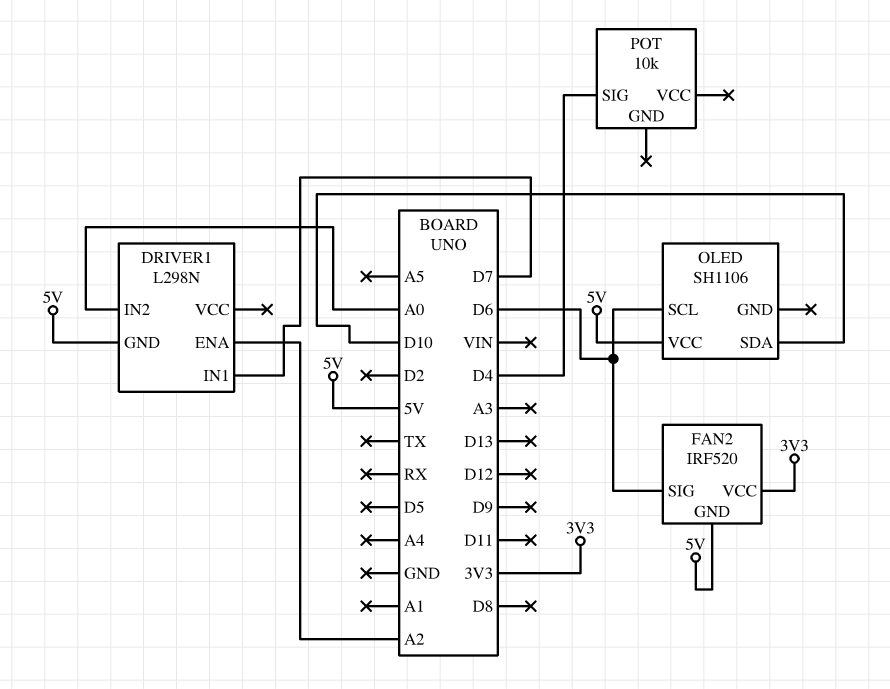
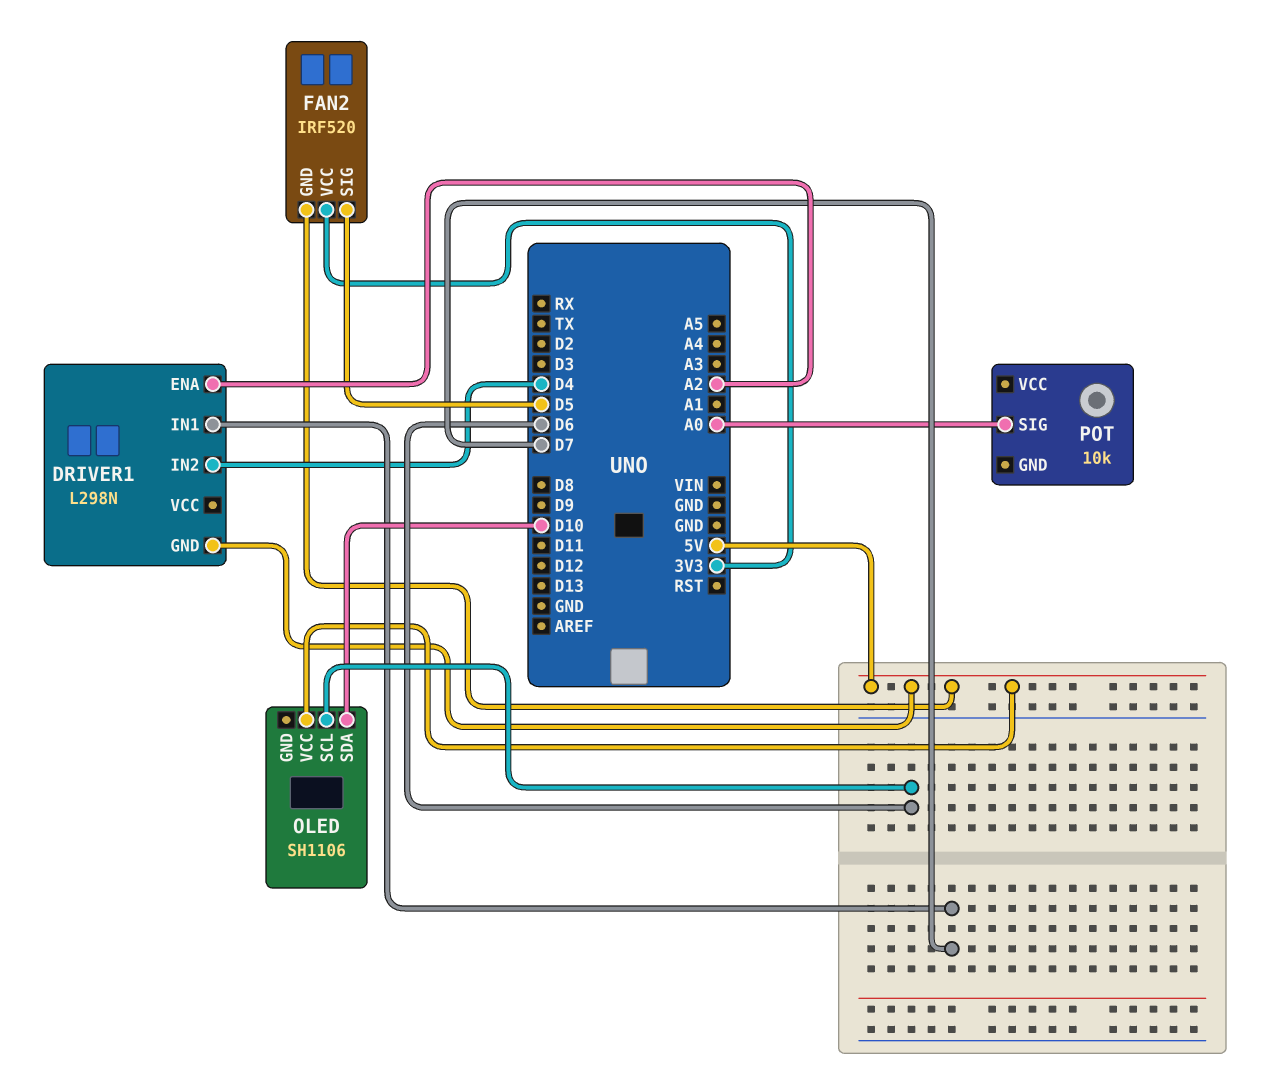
DRIVER1 pin IN2: A0 -> D4
FAN2 pin SIG: D6 -> D5
POT pin SIG: D4 -> A0

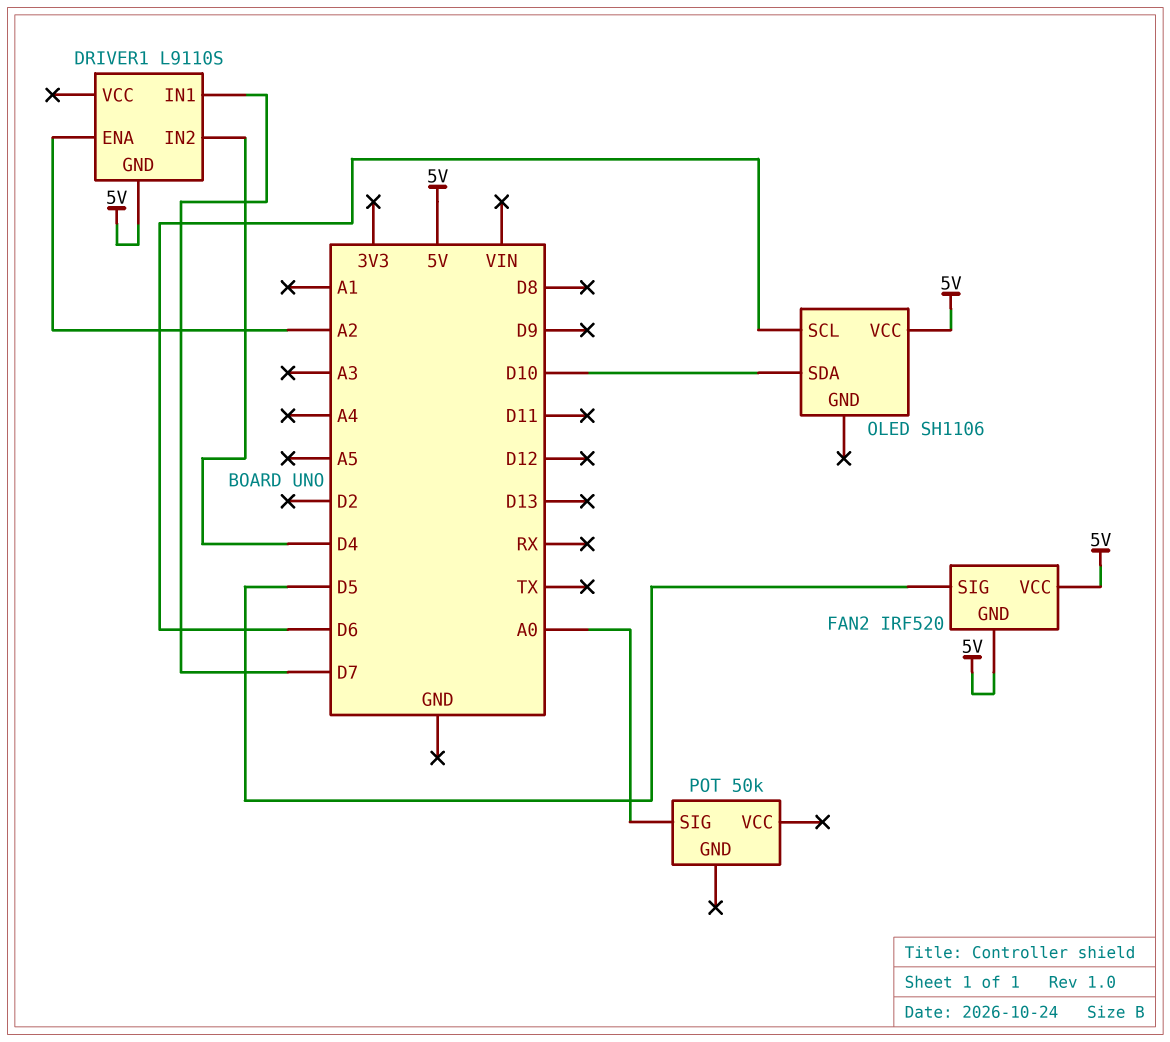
DRIVER1: L298N -> L9110S
FAN2 pin VCC: 3V3 -> 5V
POT: 10k -> 50k

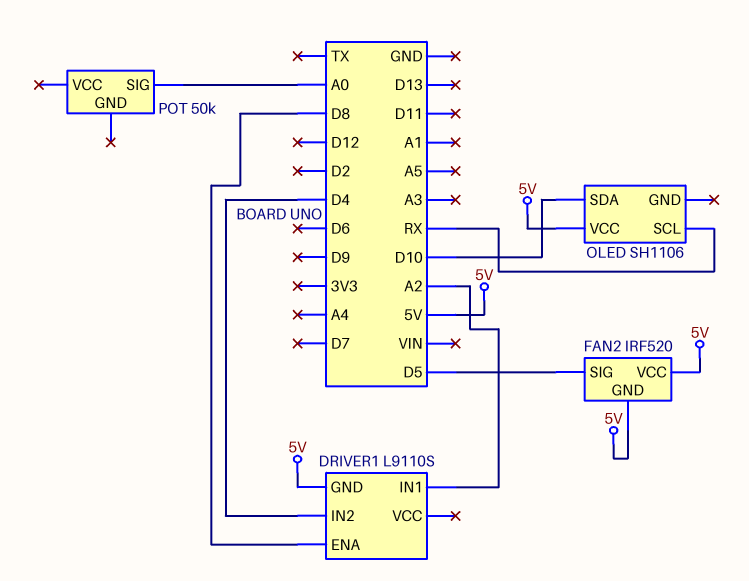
DRIVER1 pin ENA: A2 -> D8
DRIVER1 pin IN1: D7 -> A2
OLED pin SCL: D6 -> RX

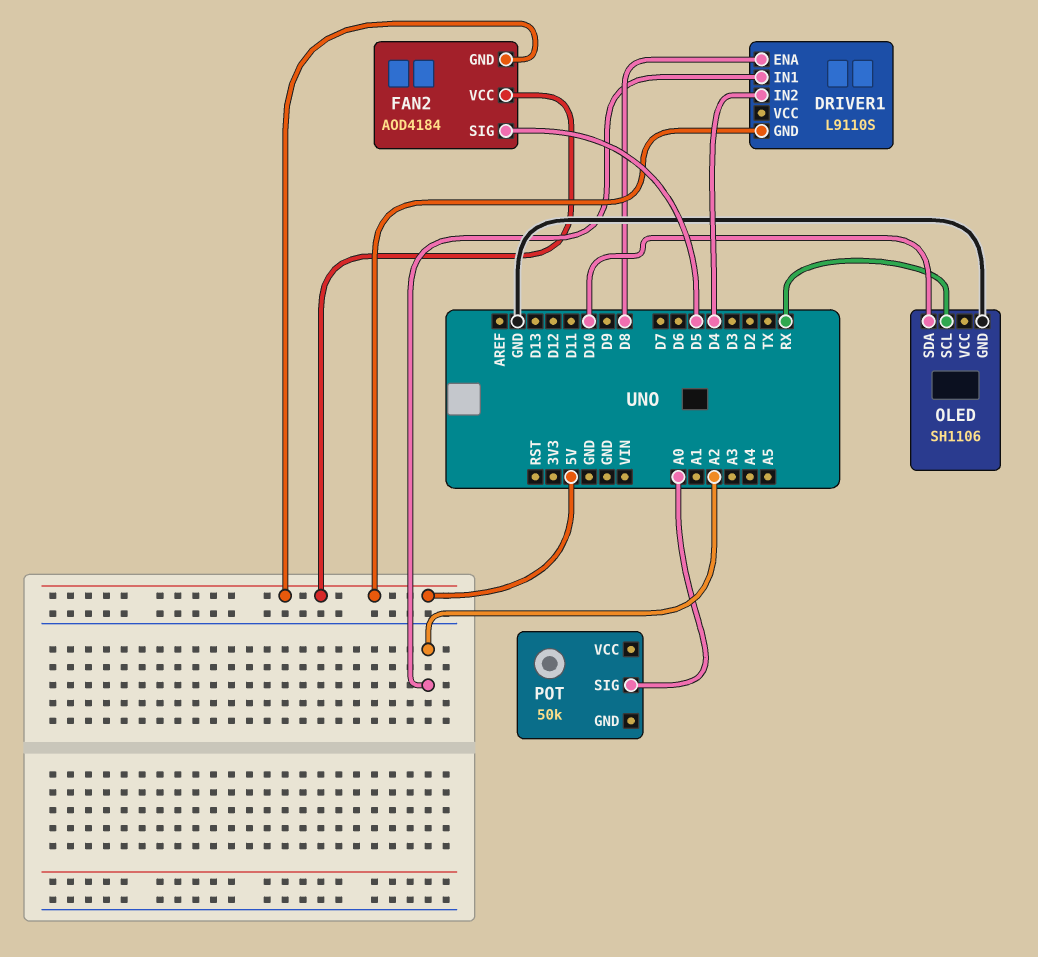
FAN2: IRF520 -> AOD4184
OLED pin GND: none -> GND
OLED pin VCC: 5V -> none

